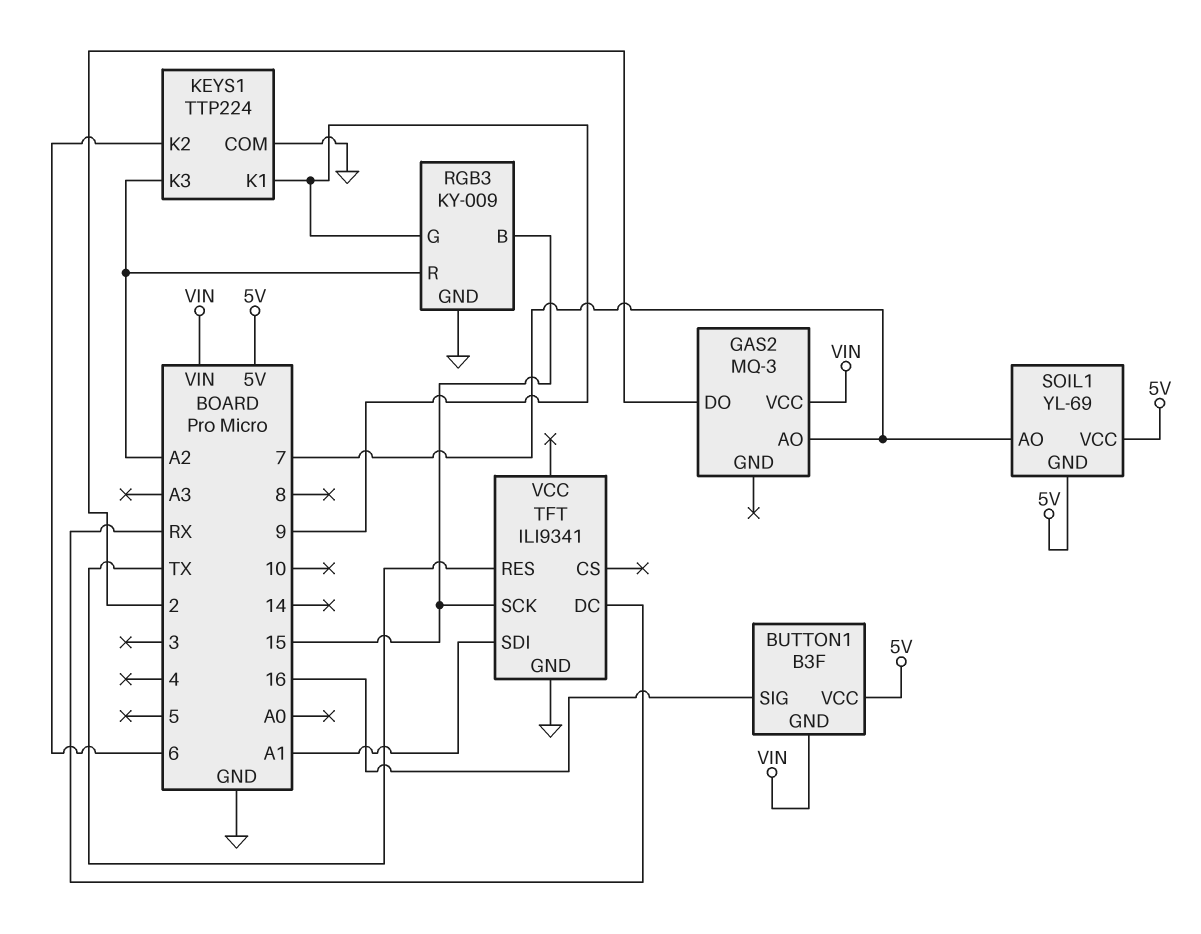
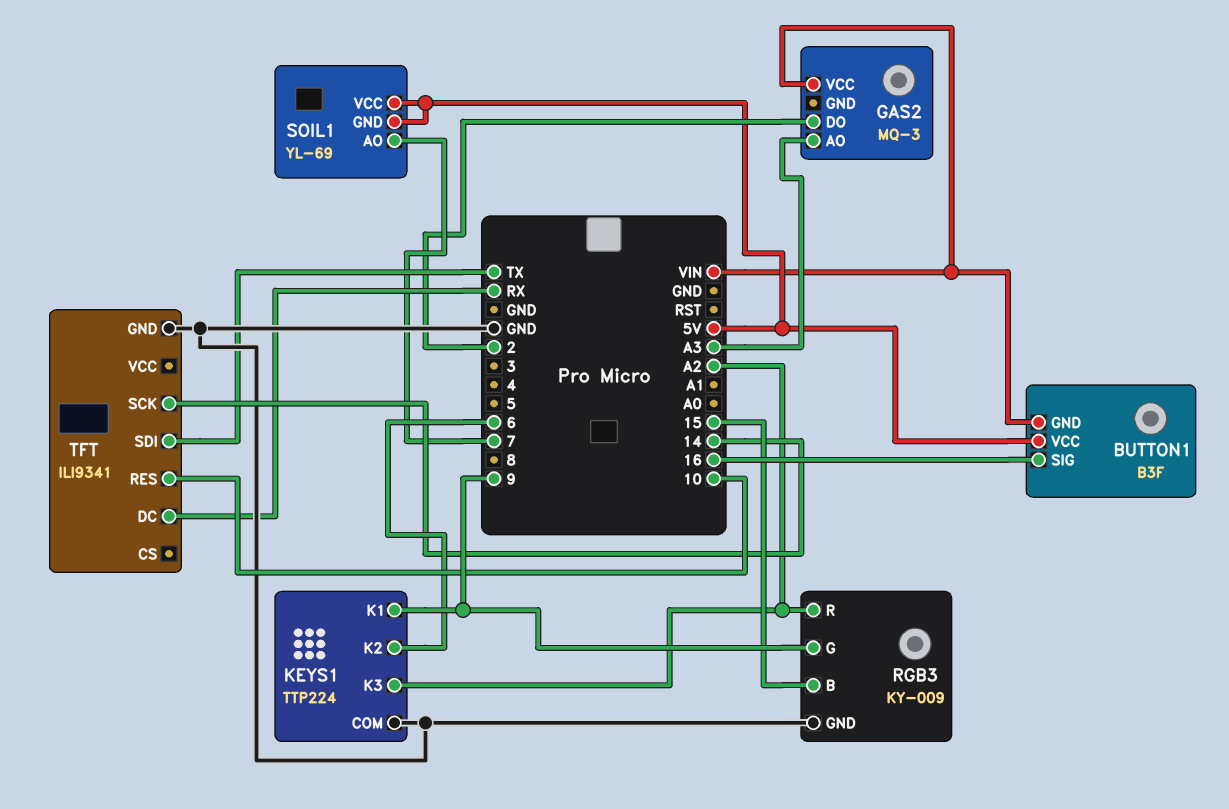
GAS2 pin AO: 7 -> A3
TFT pin RES: TX -> 10
TFT pin SCK: 15 -> 14
TFT pin SDI: A1 -> TX

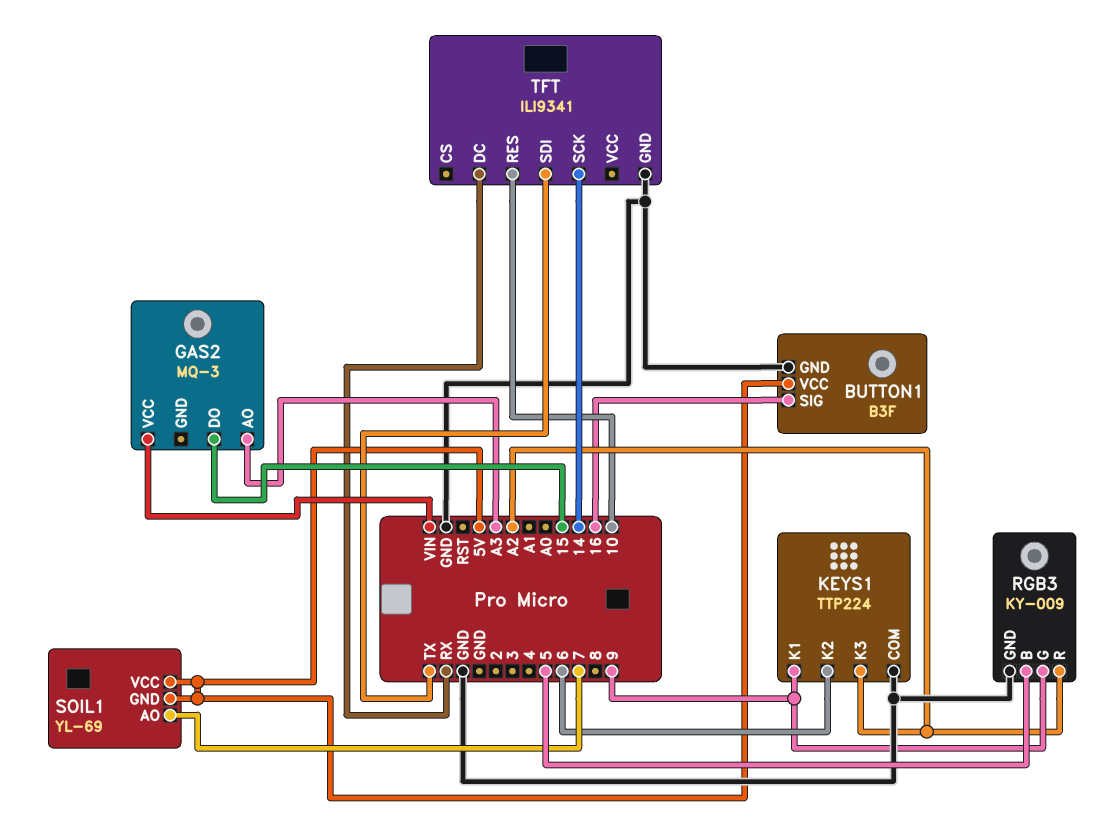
BUTTON1 pin GND: VIN -> GND
GAS2 pin DO: 2 -> 15
RGB3 pin B: 15 -> 5

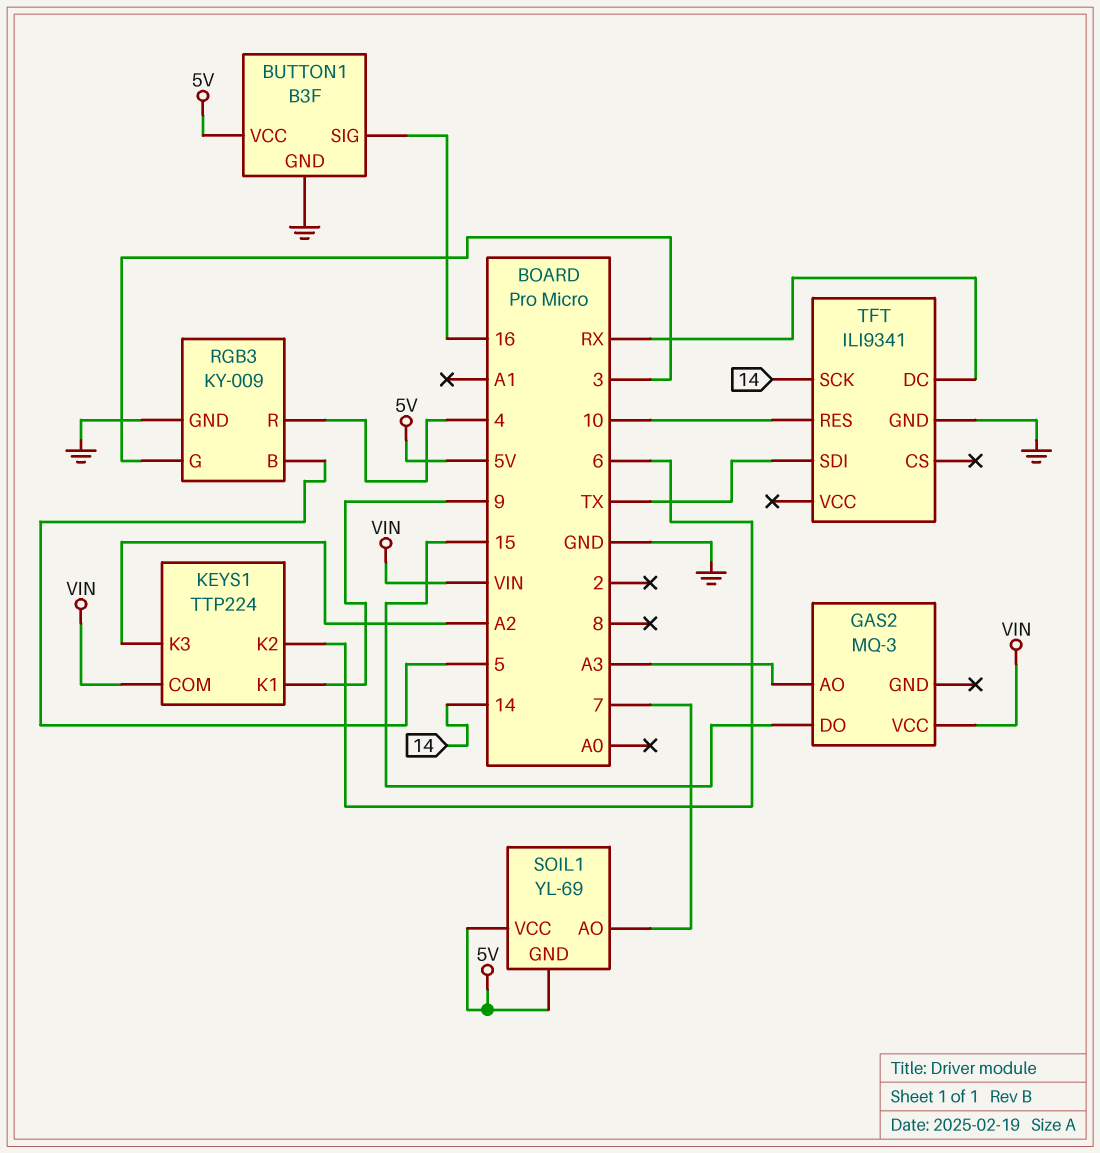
KEYS1 pin COM: GND -> VIN
RGB3 pin G: 9 -> 3
RGB3 pin R: A2 -> 4

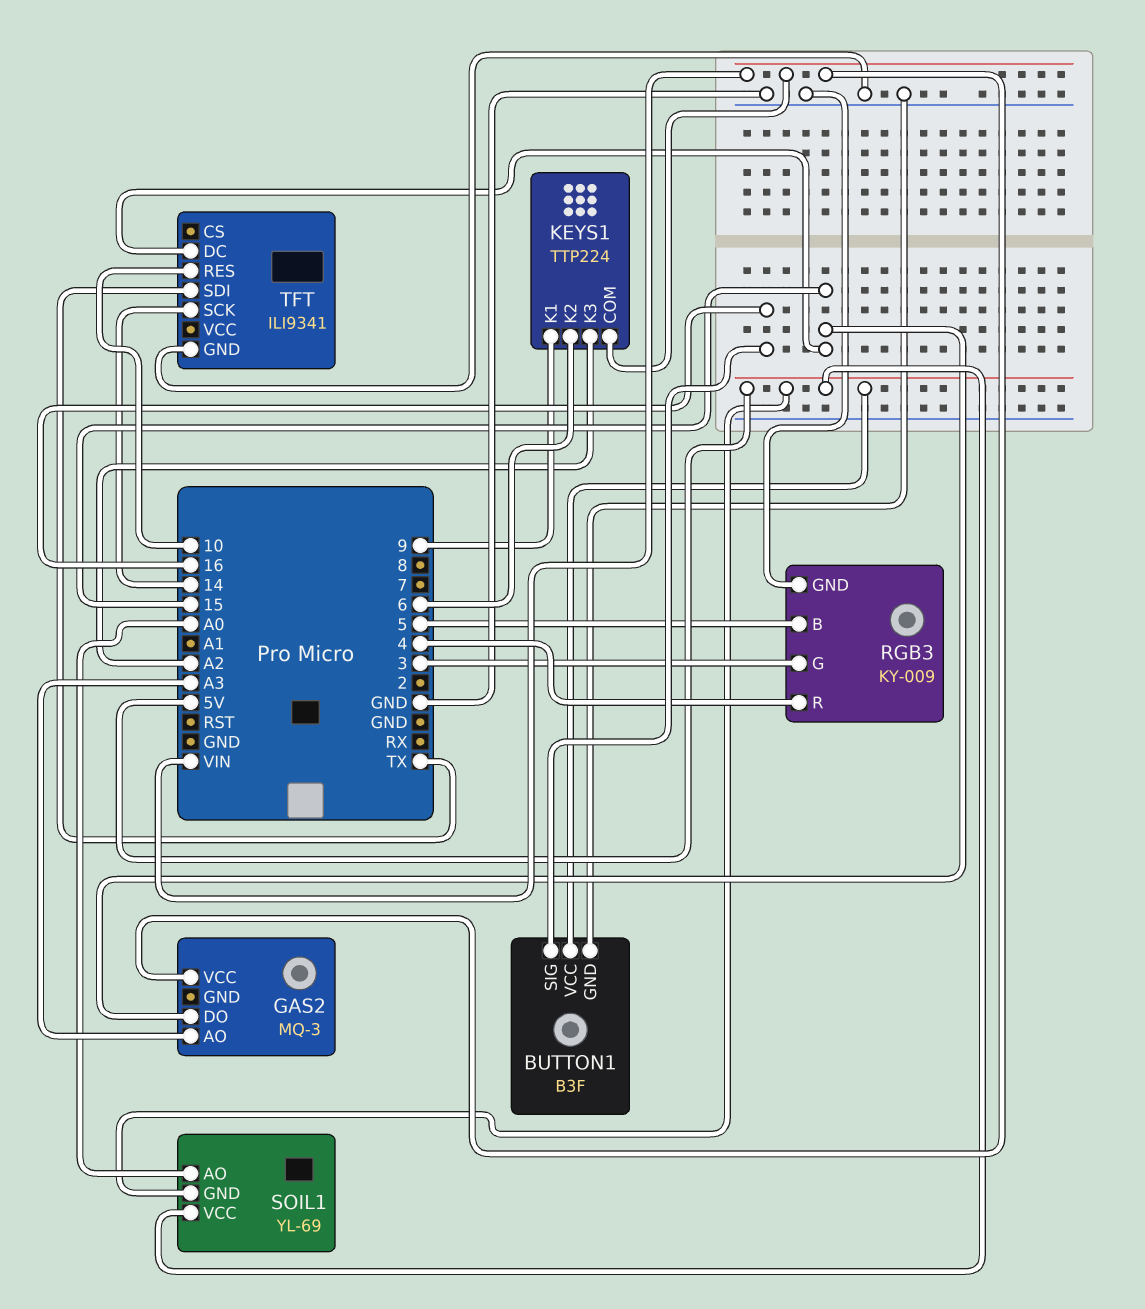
SOIL1 pin AO: 7 -> A0
TFT pin DC: RX -> 15

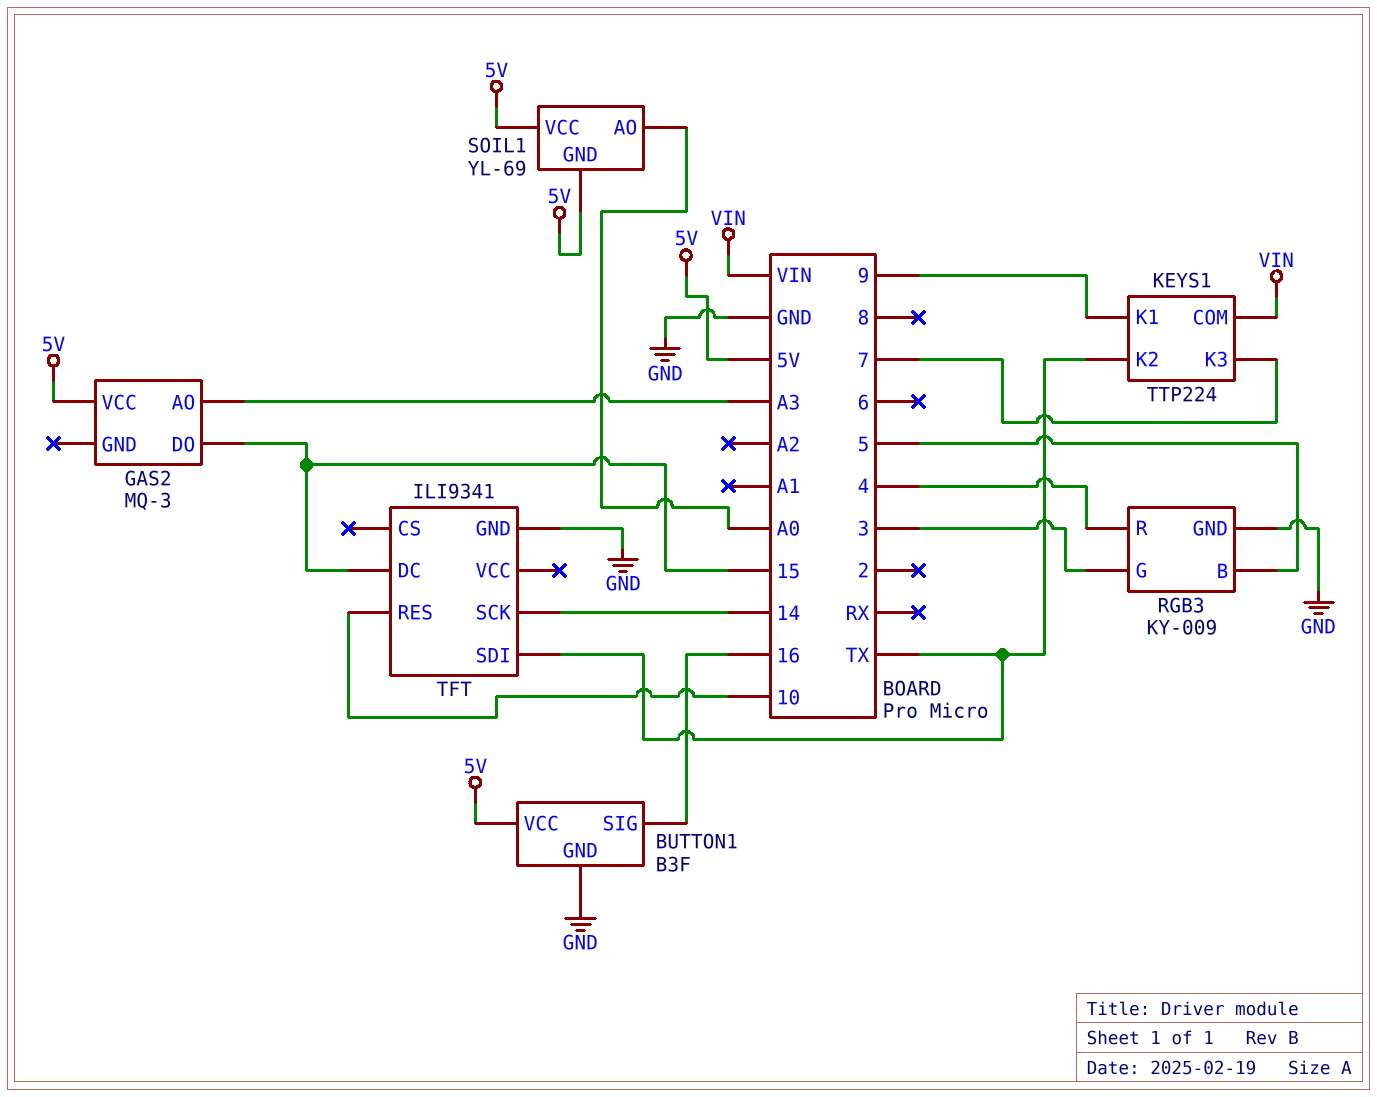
GAS2 pin VCC: VIN -> 5V
KEYS1 pin K2: 6 -> TX
KEYS1 pin K3: A2 -> 7

